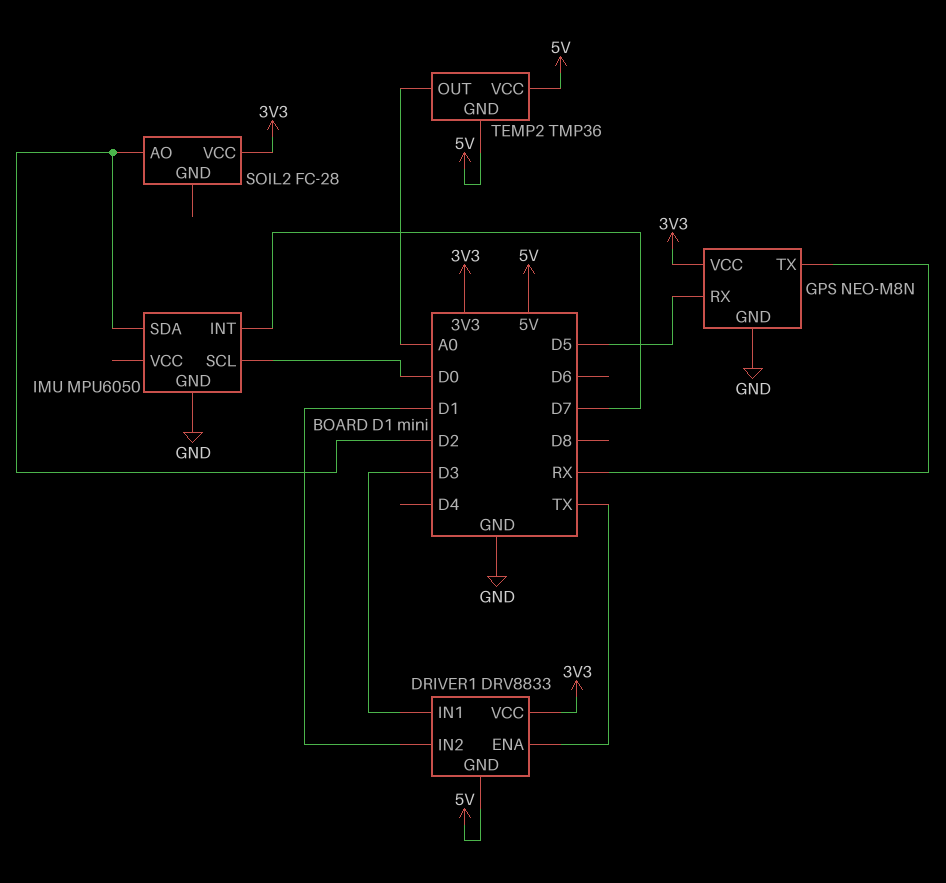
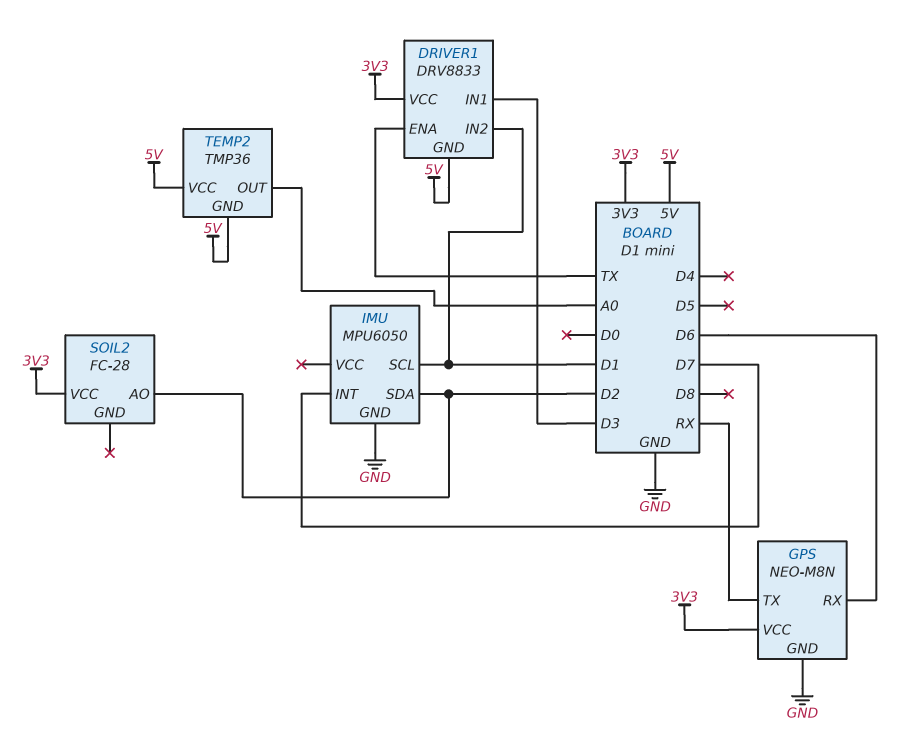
GPS pin RX: D5 -> D6
IMU pin SCL: D0 -> D1

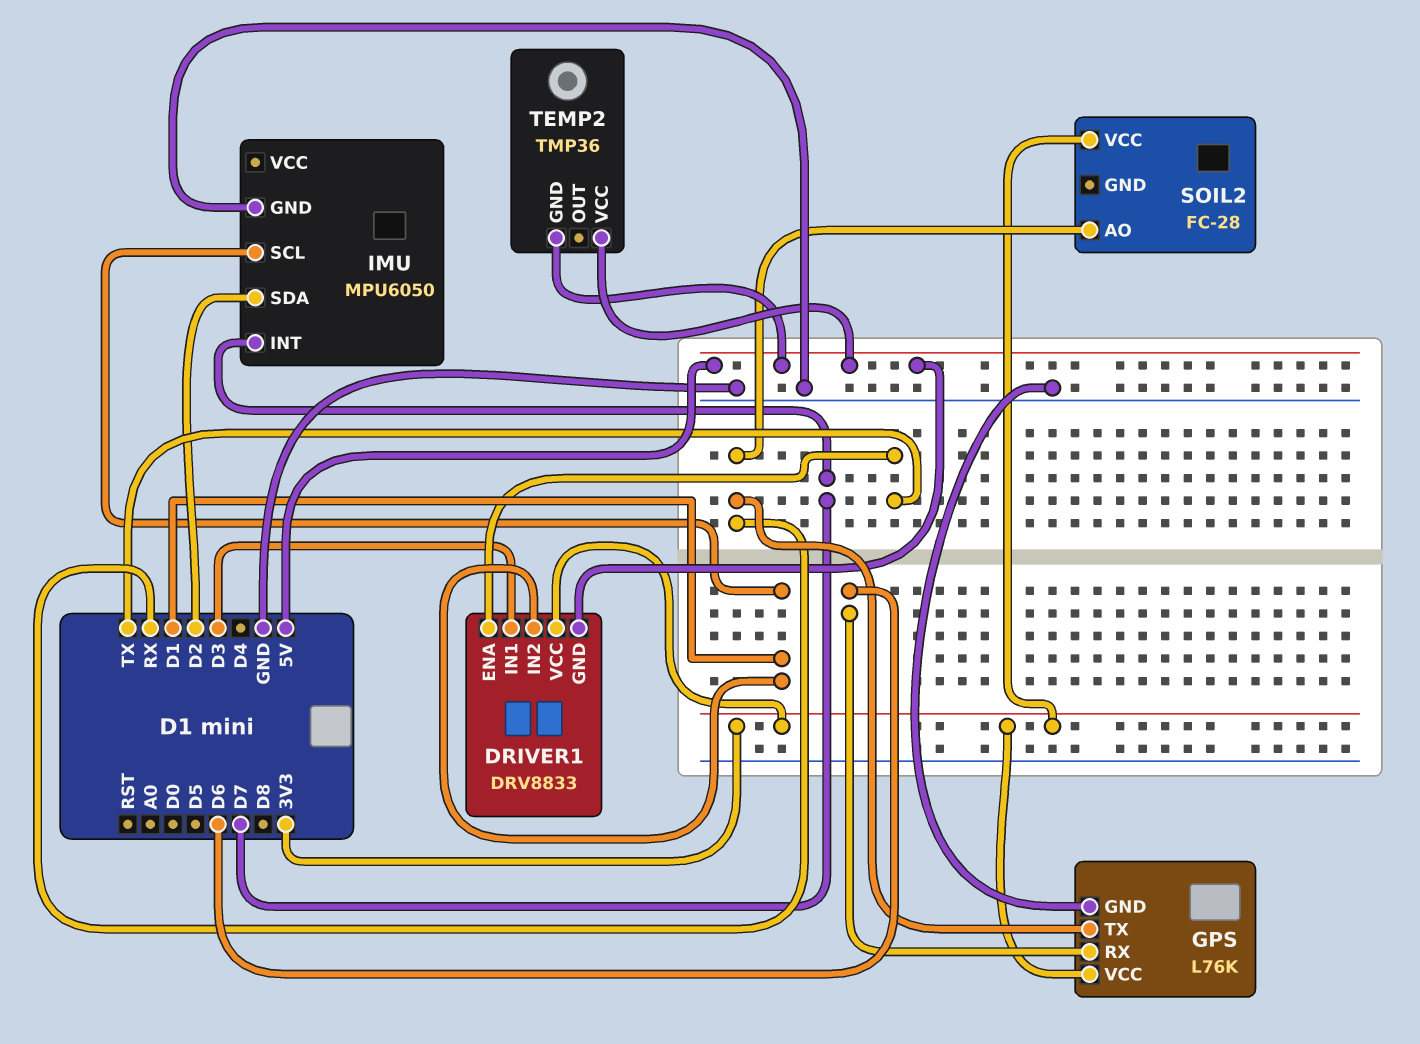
GPS: NEO-M8N -> L76K
SOIL2 pin AO: D2 -> RX
TEMP2 pin OUT: A0 -> none

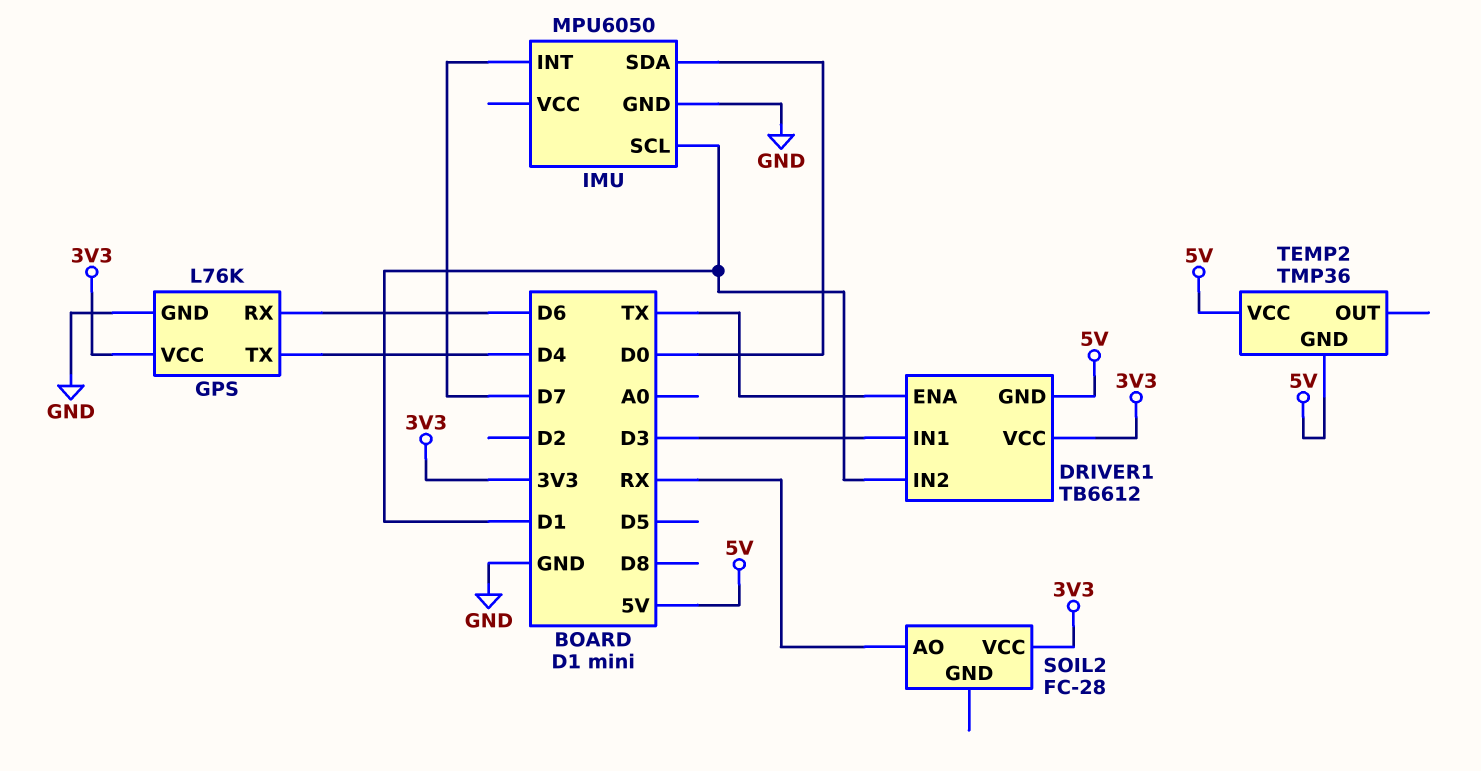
DRIVER1: DRV8833 -> TB6612
GPS pin TX: RX -> D4
IMU pin SDA: D2 -> D0

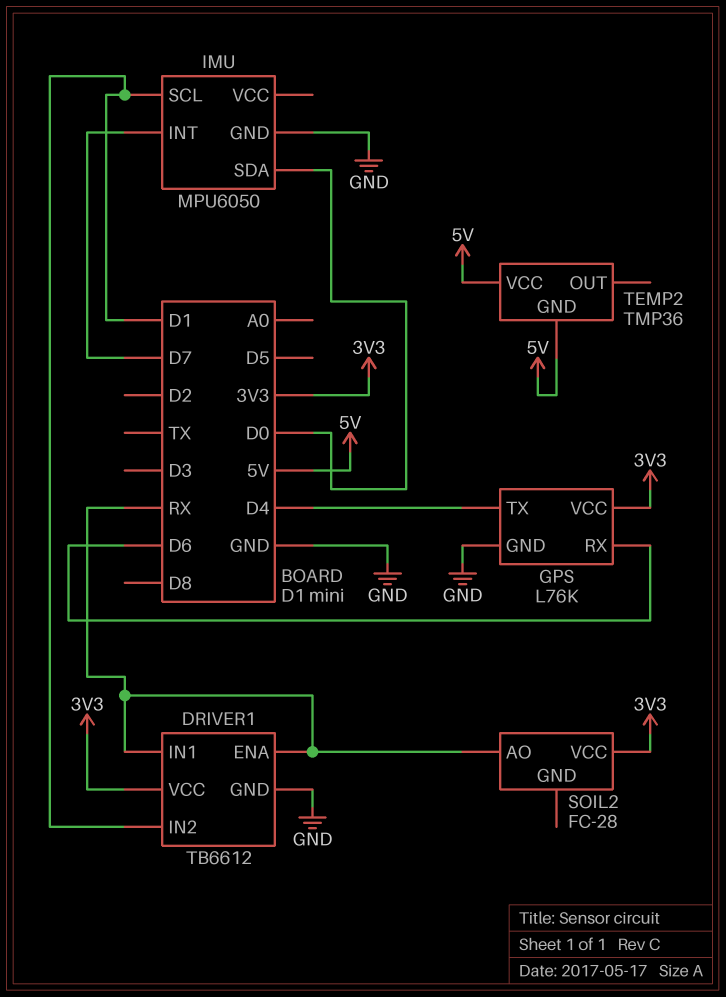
DRIVER1 pin ENA: TX -> RX
DRIVER1 pin GND: 5V -> GND
DRIVER1 pin IN1: D3 -> RX

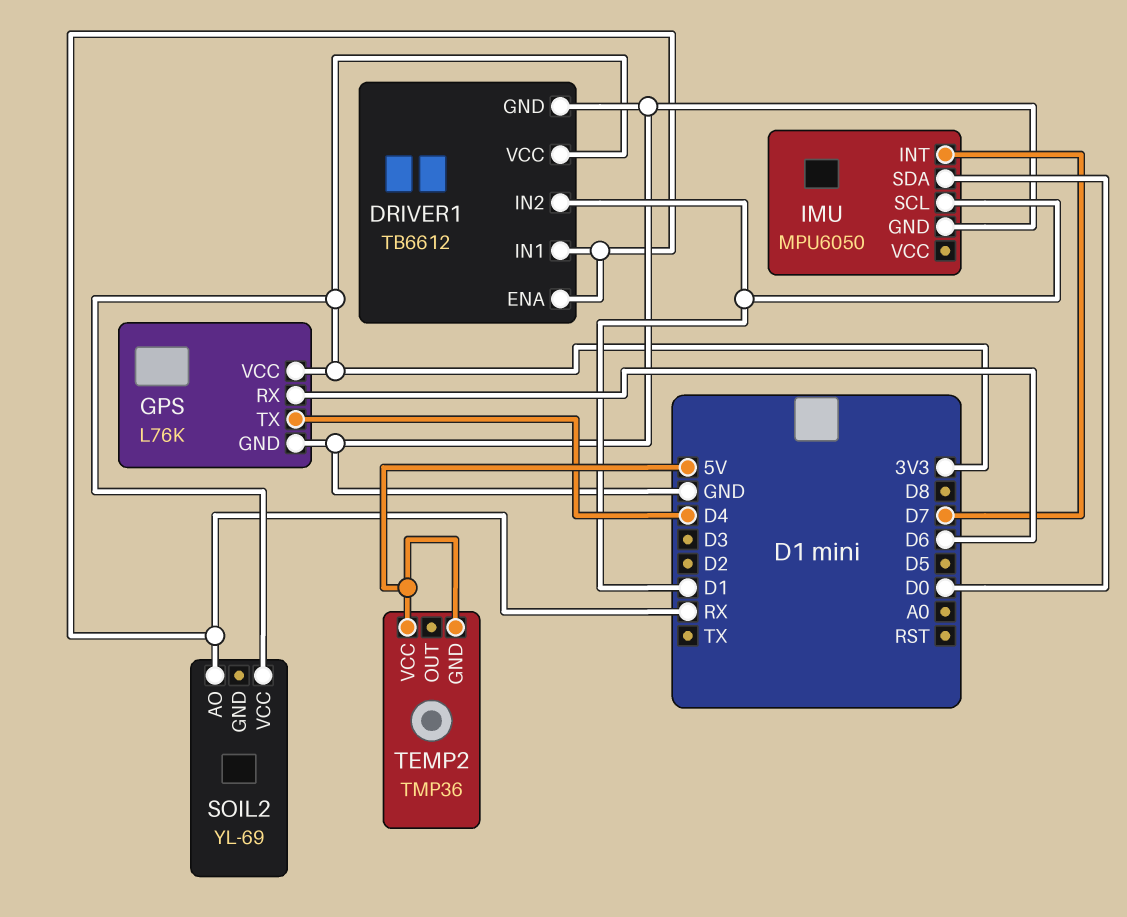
SOIL2: FC-28 -> YL-69

